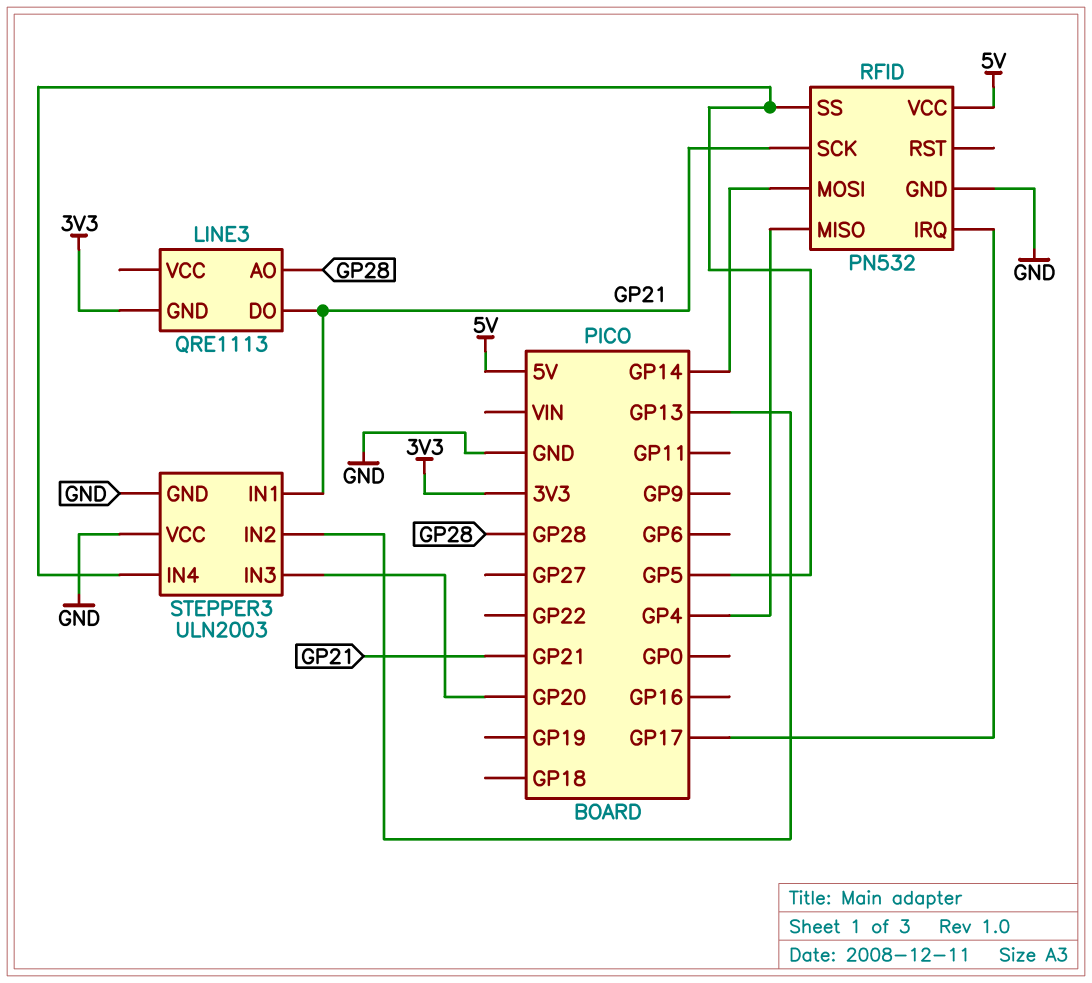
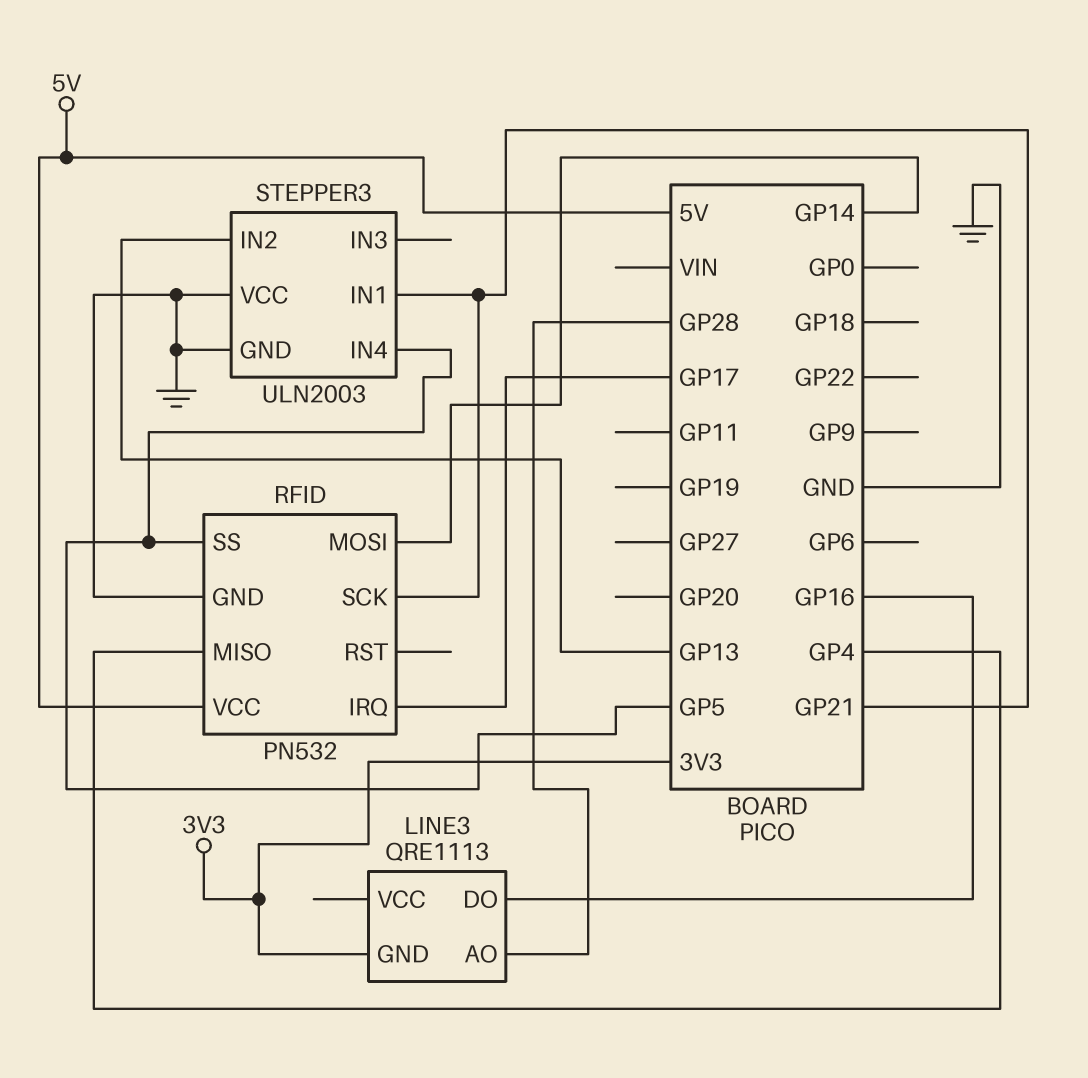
LINE3 pin DO: GP21 -> GP16
STEPPER3 pin IN3: GP20 -> none

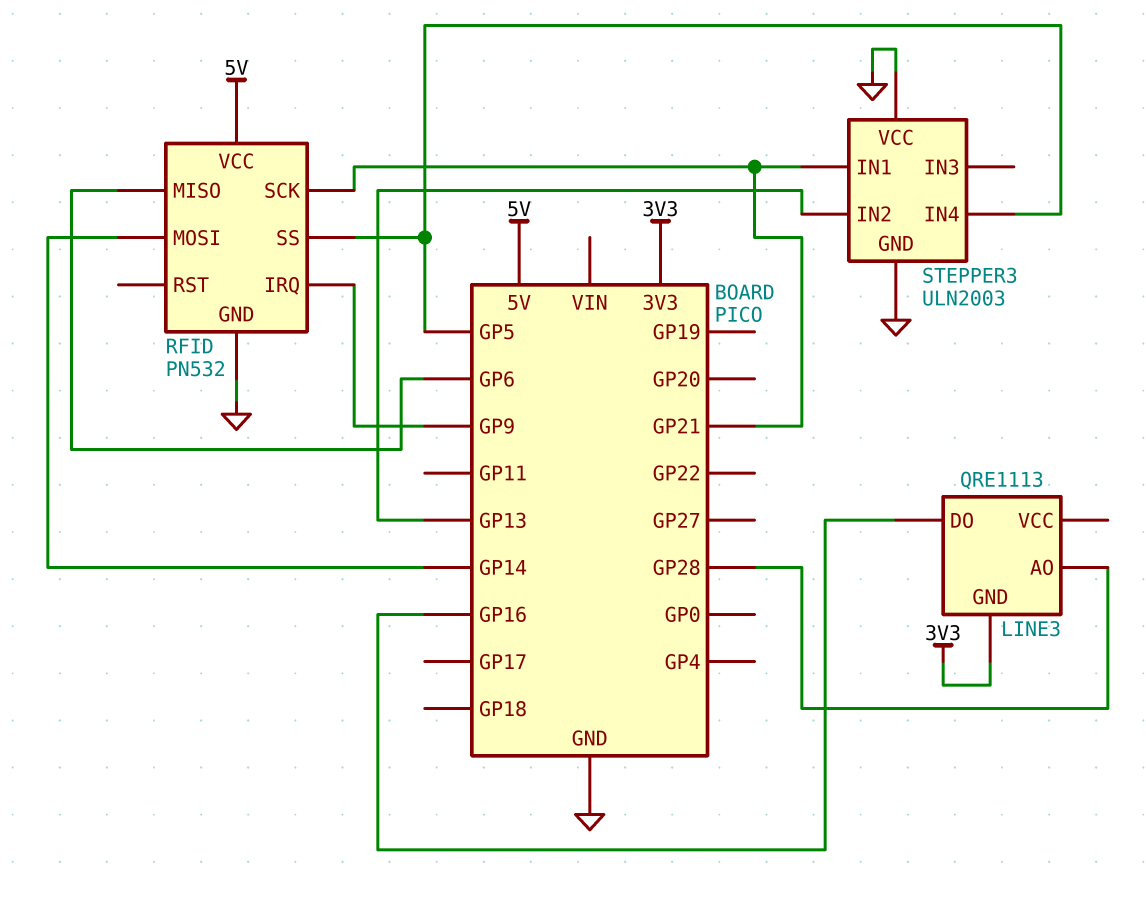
RFID pin IRQ: GP17 -> GP9
RFID pin MISO: GP4 -> GP6

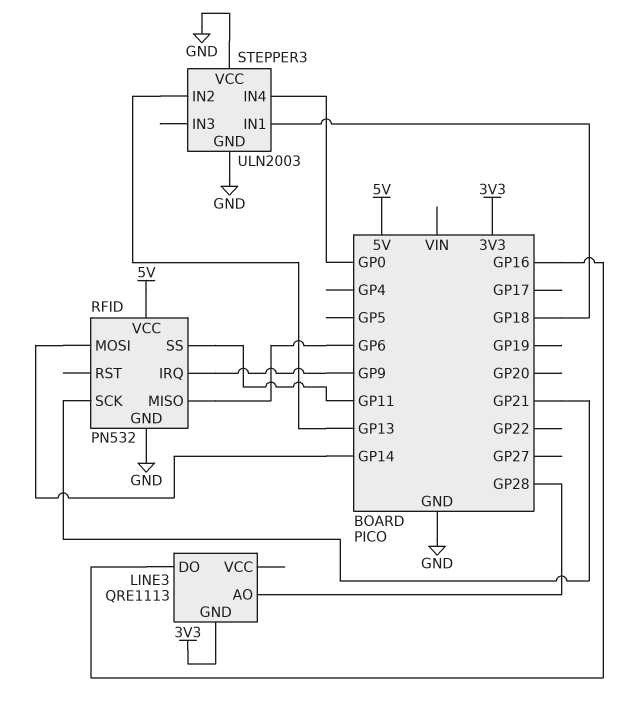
RFID pin SS: GP5 -> GP11
STEPPER3 pin IN1: GP21 -> GP18
STEPPER3 pin IN4: GP5 -> GP0

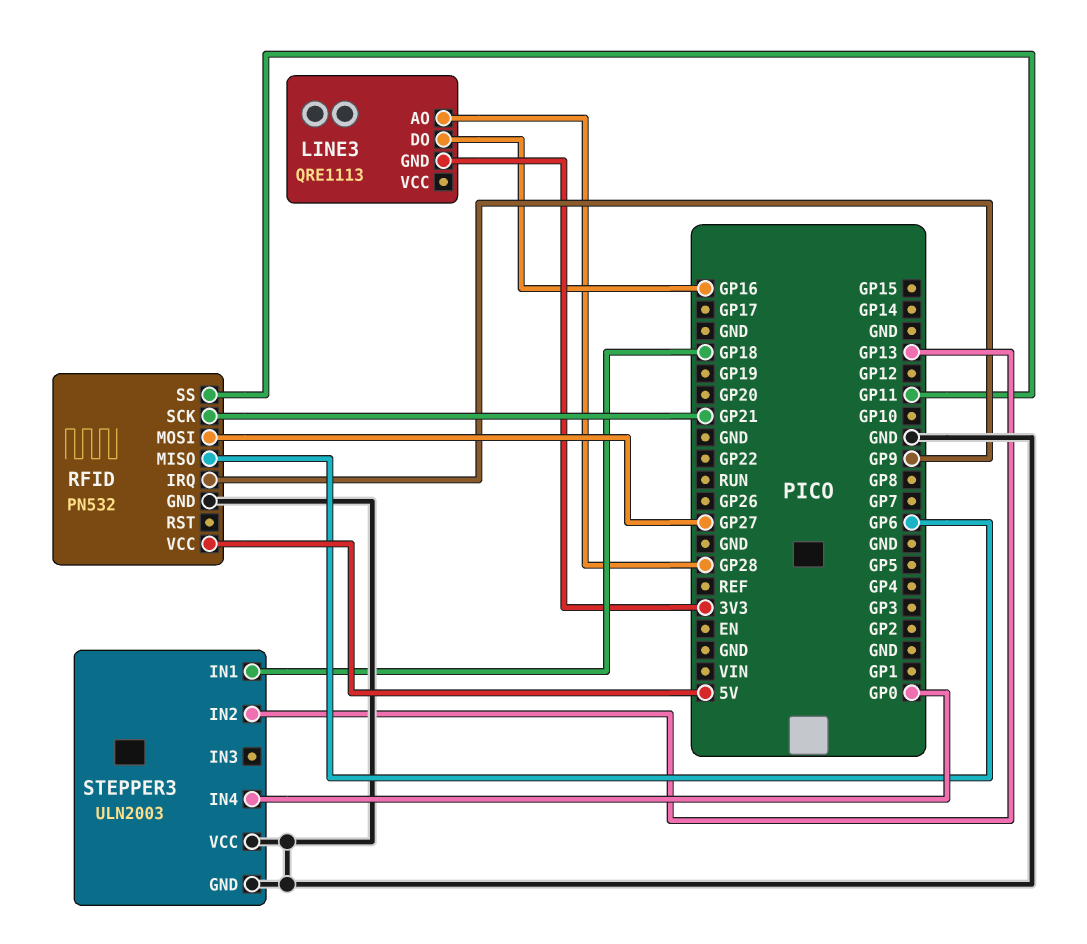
RFID pin MOSI: GP14 -> GP27

